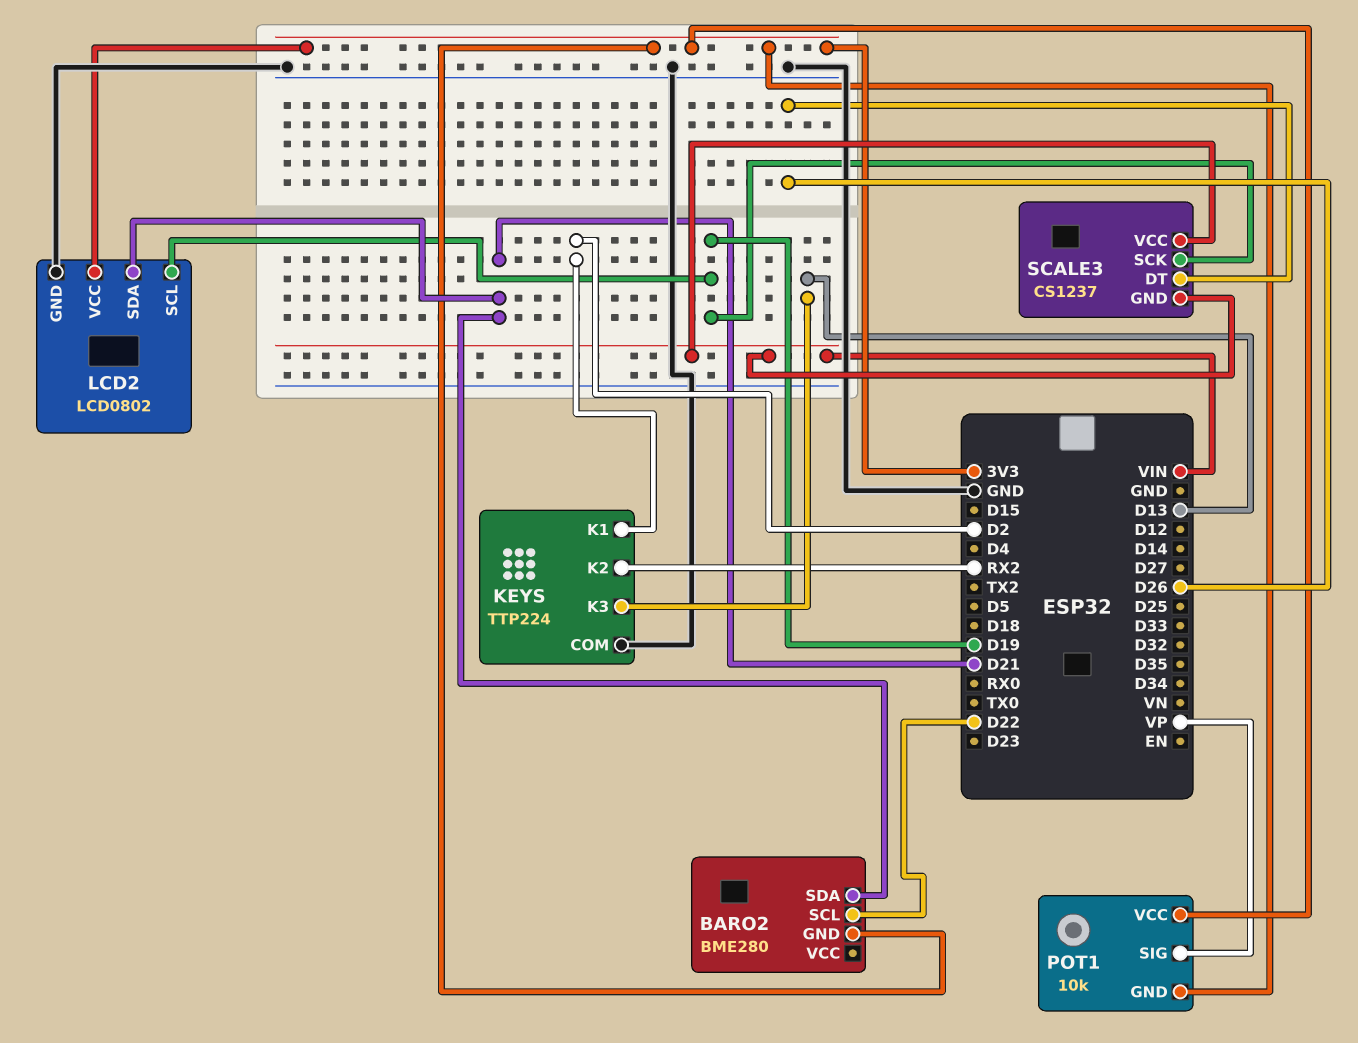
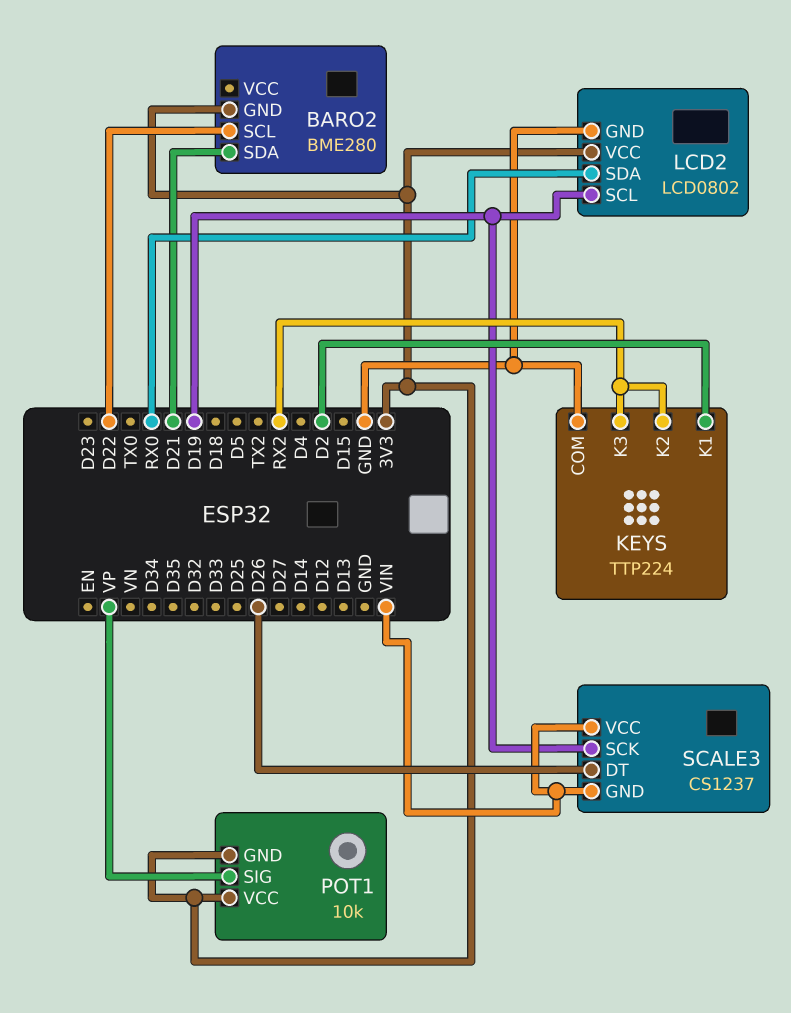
KEYS pin K3: D13 -> RX2
LCD2 pin SDA: D21 -> RX0

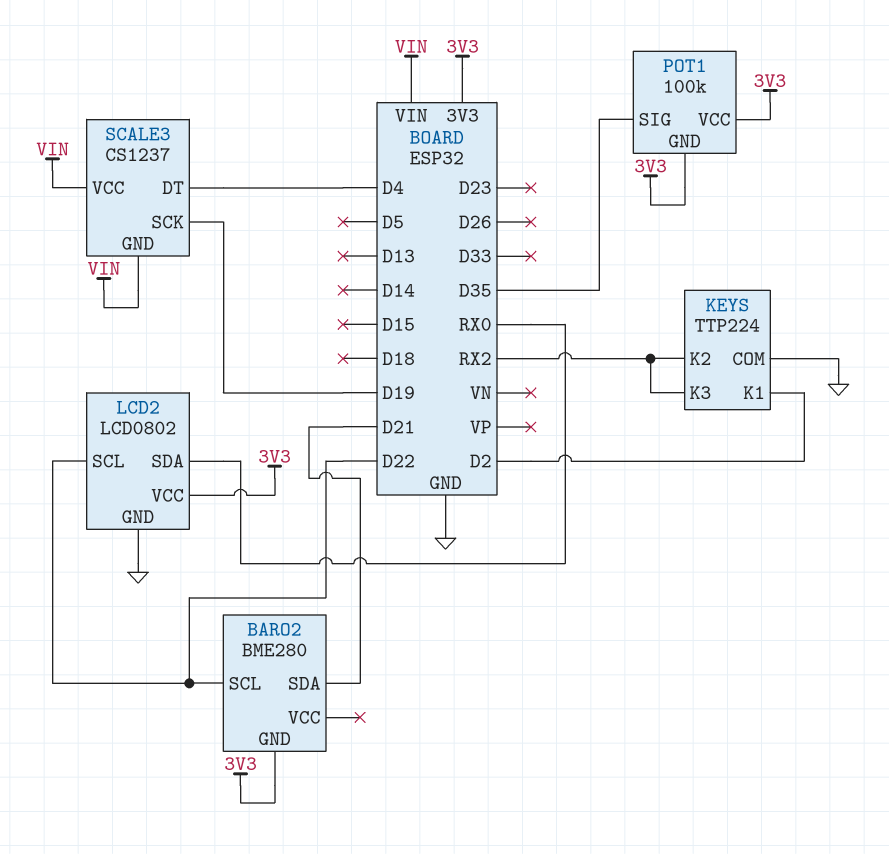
LCD2 pin SCL: D19 -> D22
POT1: 10k -> 100k
POT1 pin SIG: VP -> D35
SCALE3 pin DT: D26 -> D4

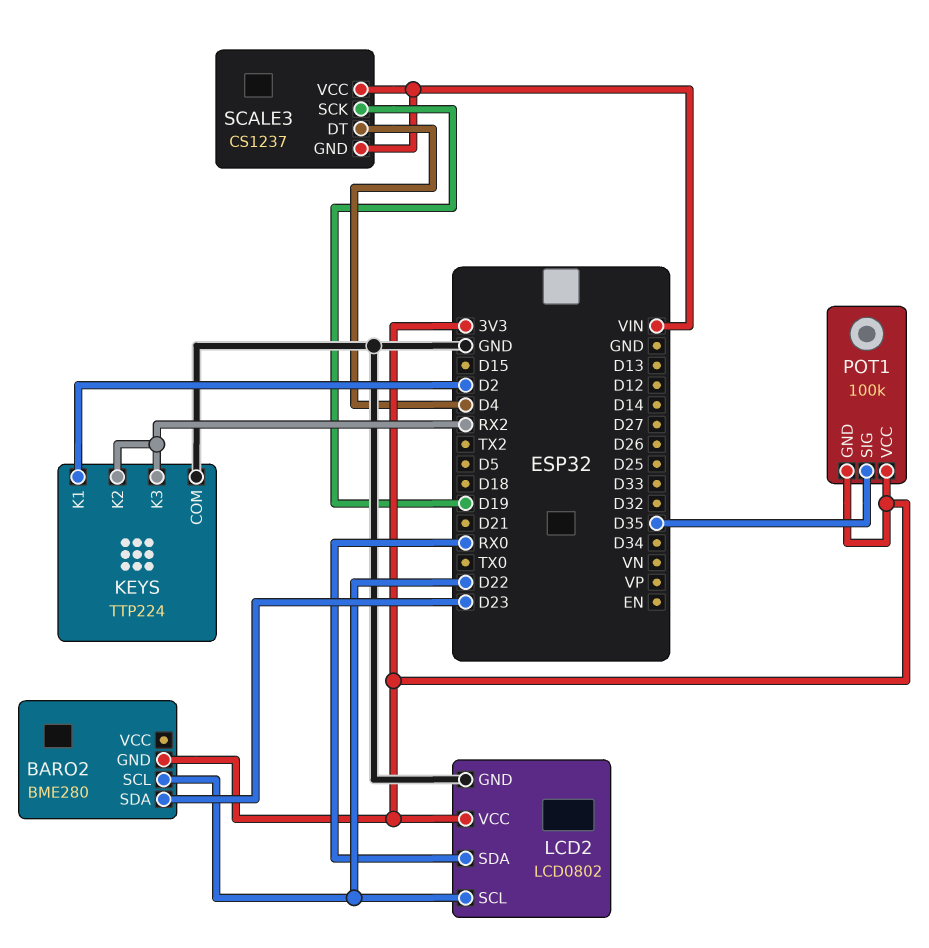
BARO2 pin SDA: D21 -> D23

